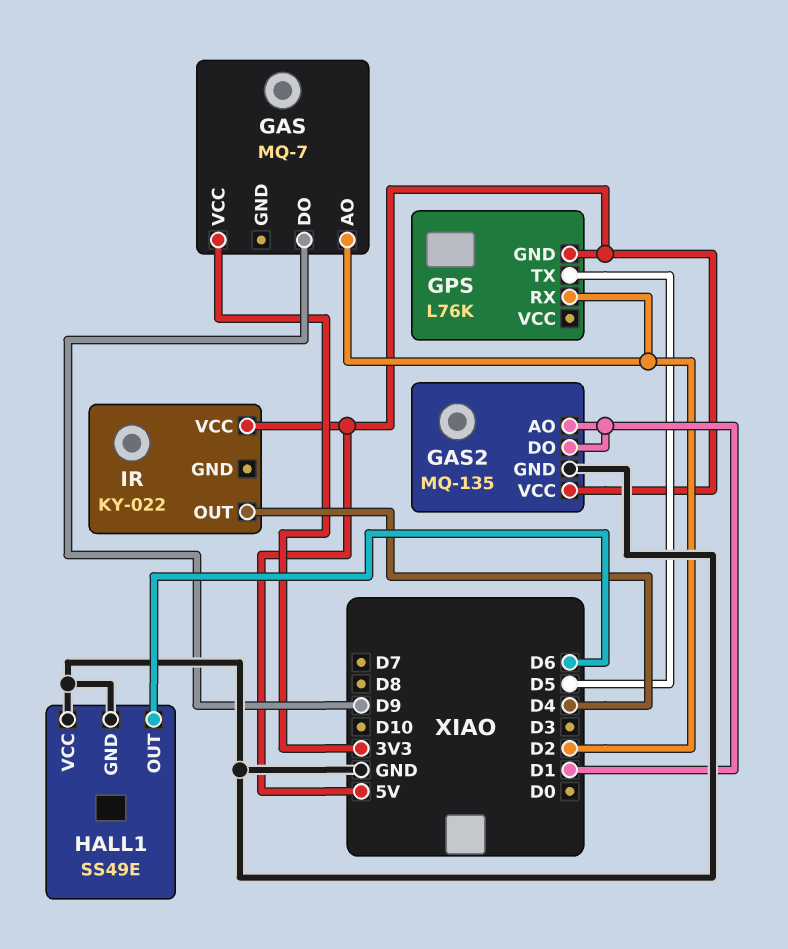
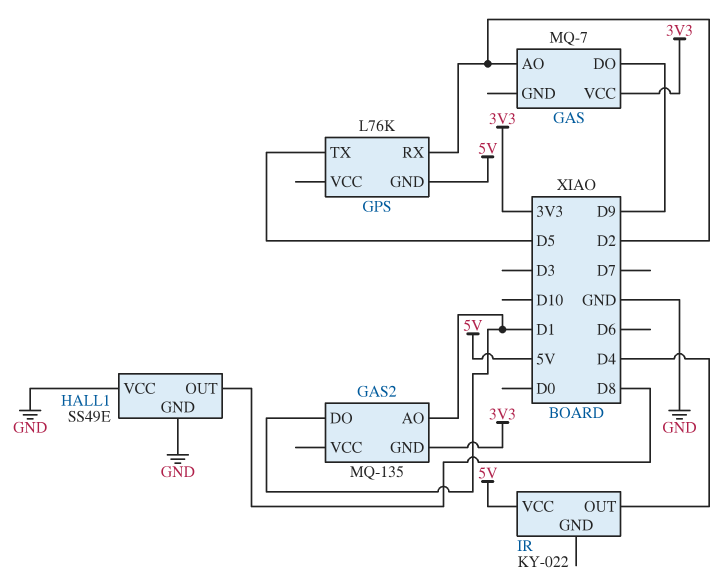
GAS2 pin GND: GND -> 3V3
GAS2 pin VCC: 5V -> none
HALL1 pin OUT: D6 -> D8

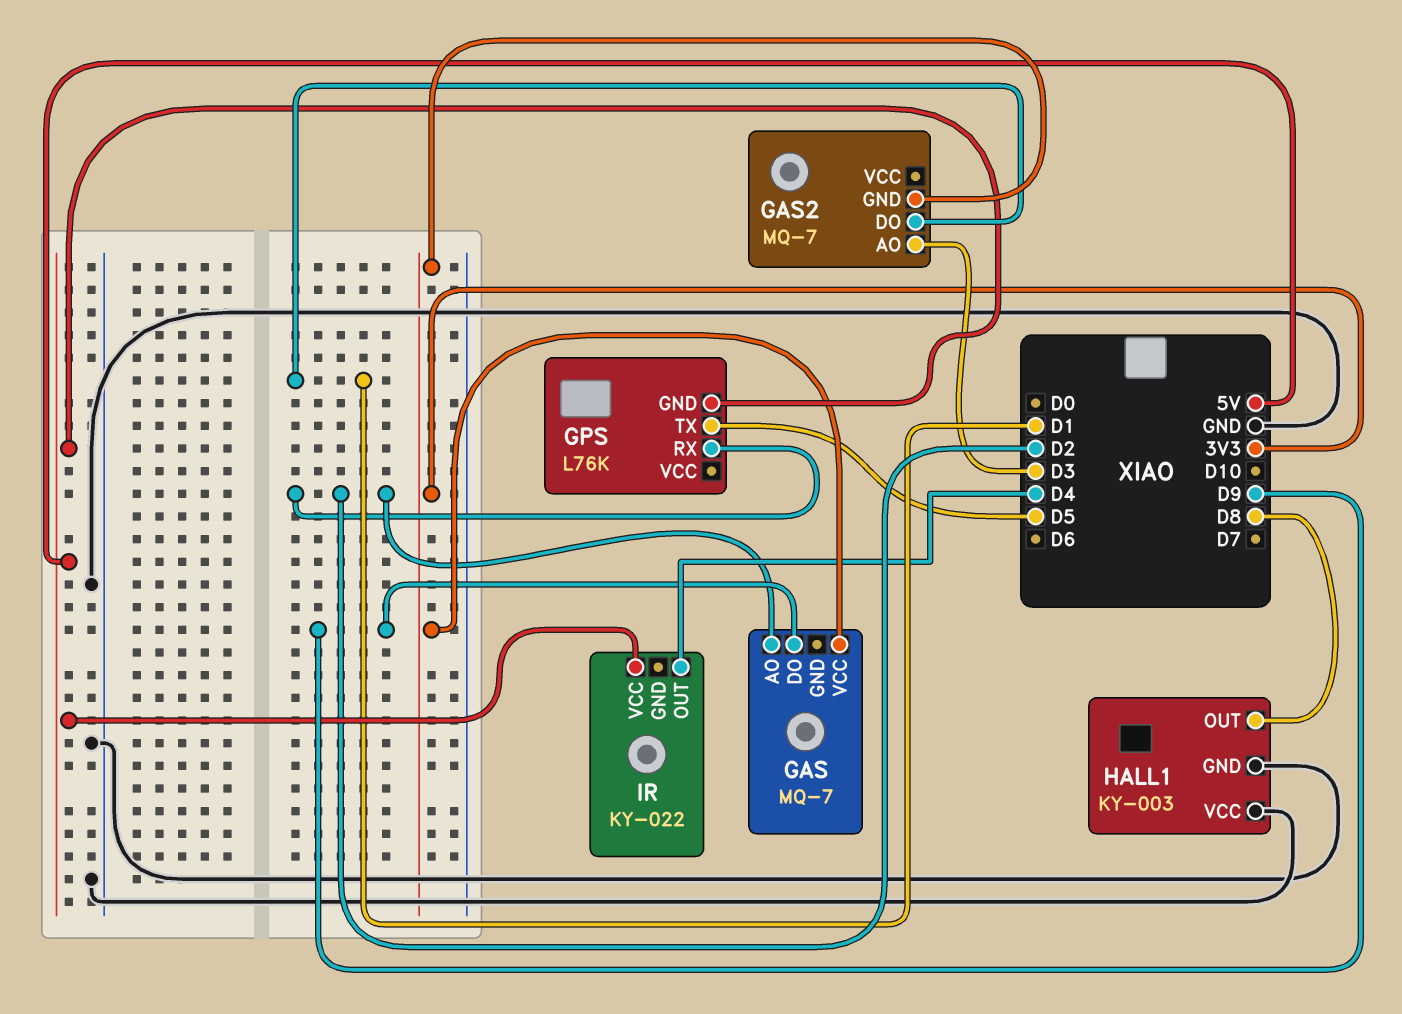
GAS2: MQ-135 -> MQ-7
GAS2 pin AO: D1 -> D3
HALL1: SS49E -> KY-003

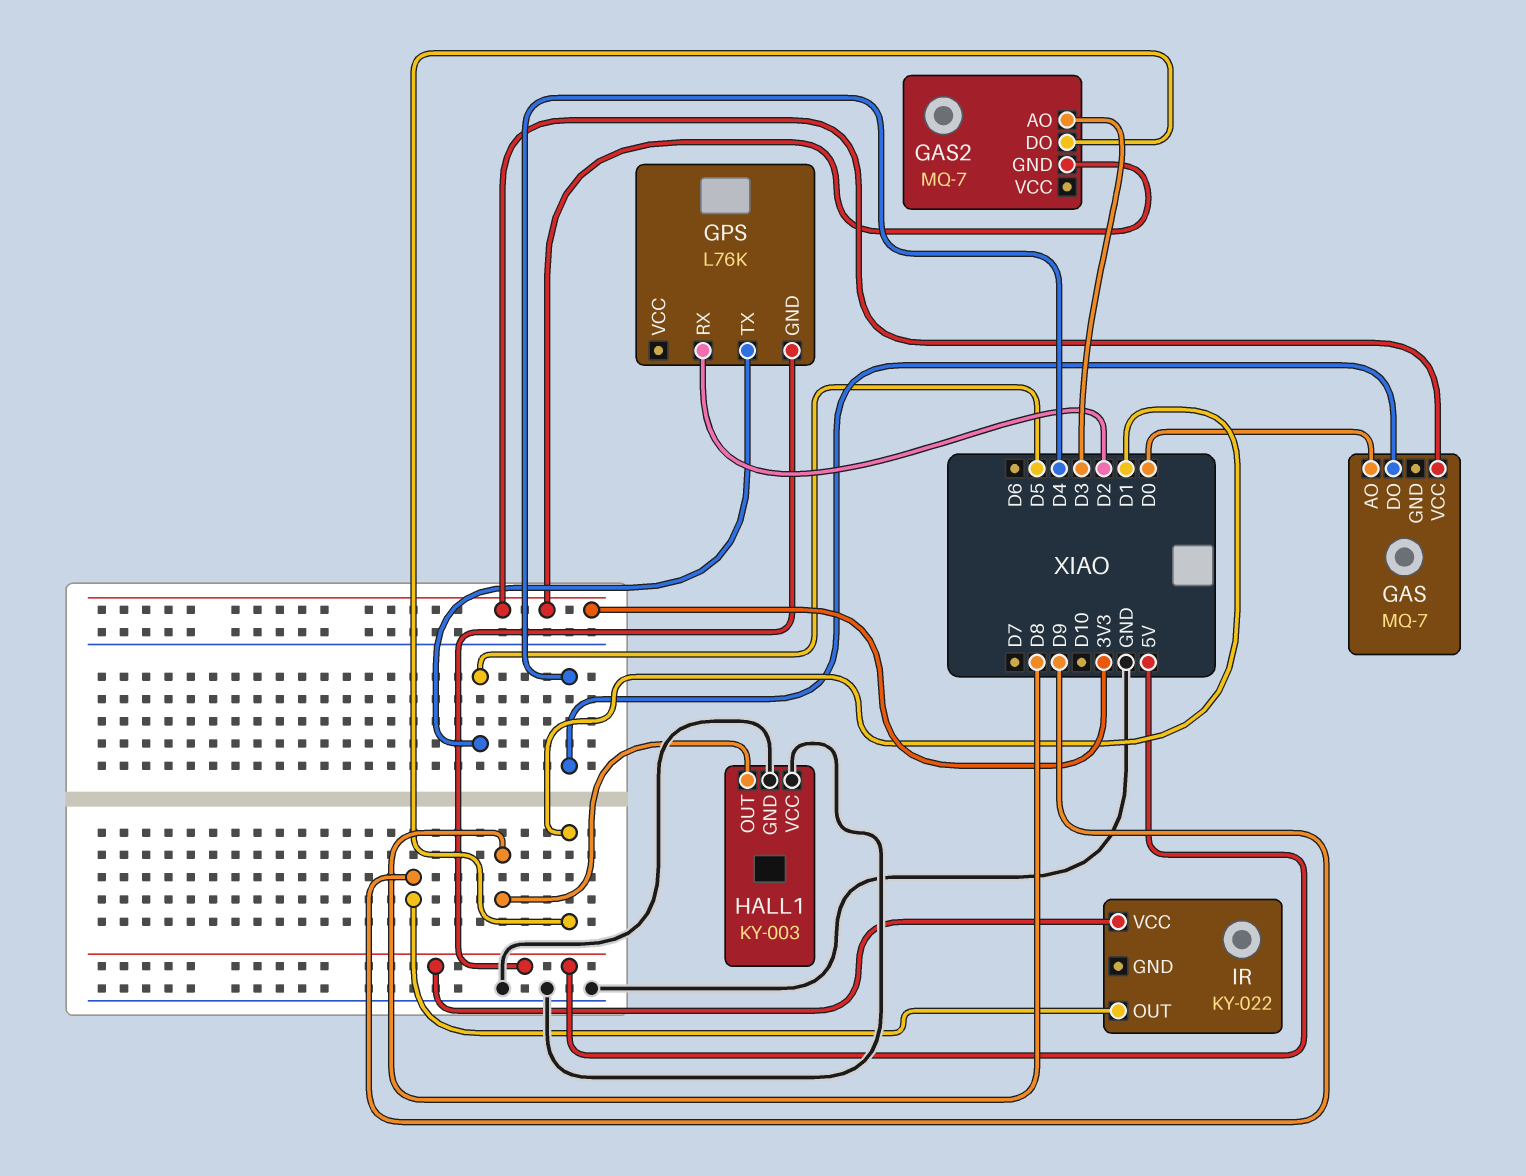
GAS pin AO: D2 -> D0
GAS pin DO: D9 -> D4
IR pin OUT: D4 -> D9

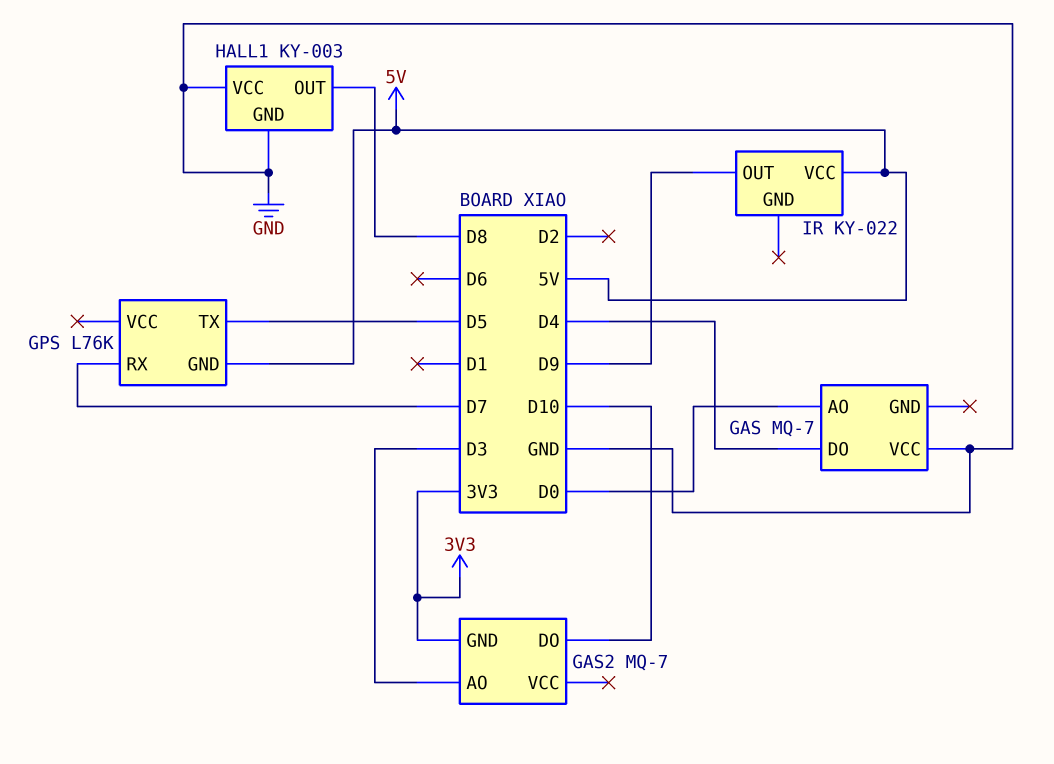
GAS pin VCC: 3V3 -> GND
GAS2 pin DO: D1 -> D10
GPS pin RX: D2 -> D7

